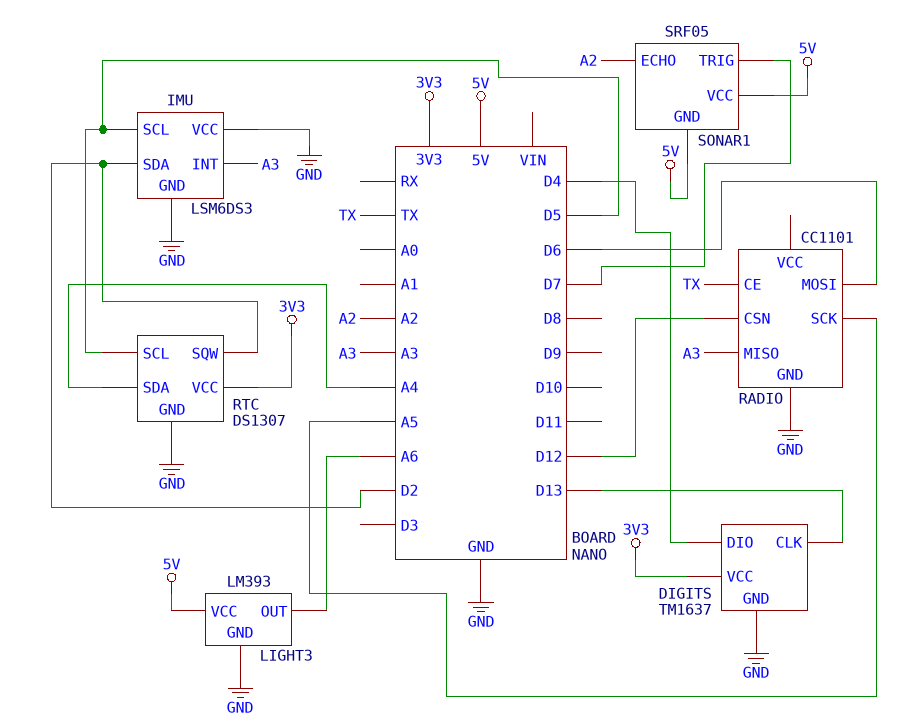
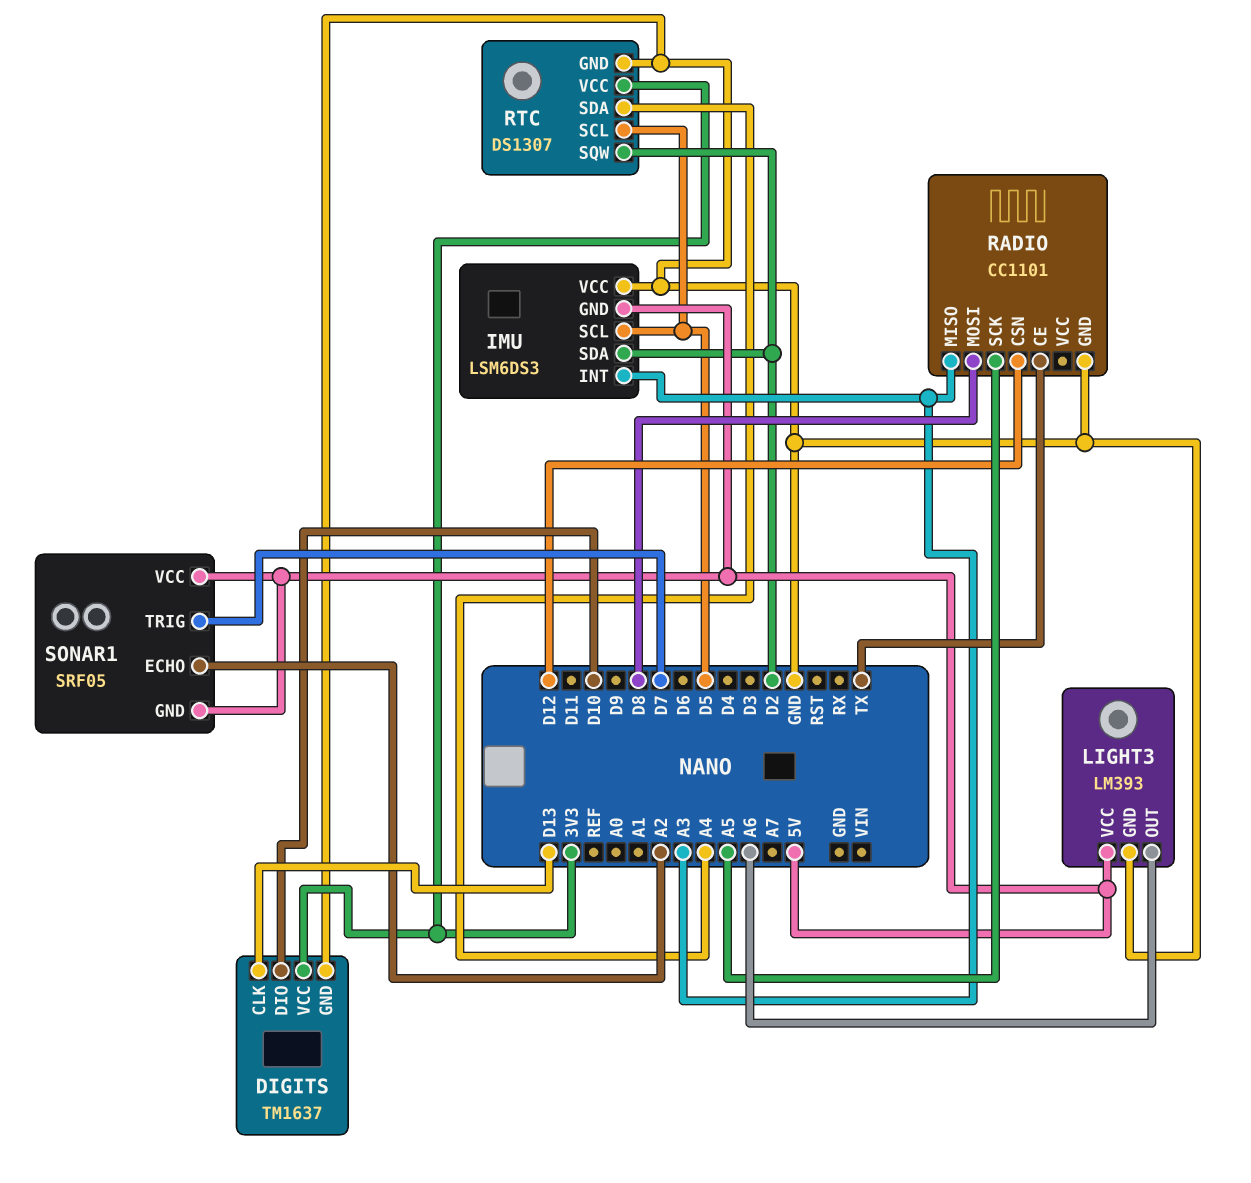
DIGITS pin DIO: D4 -> D10
IMU pin GND: GND -> 5V
RADIO pin MOSI: D6 -> D8

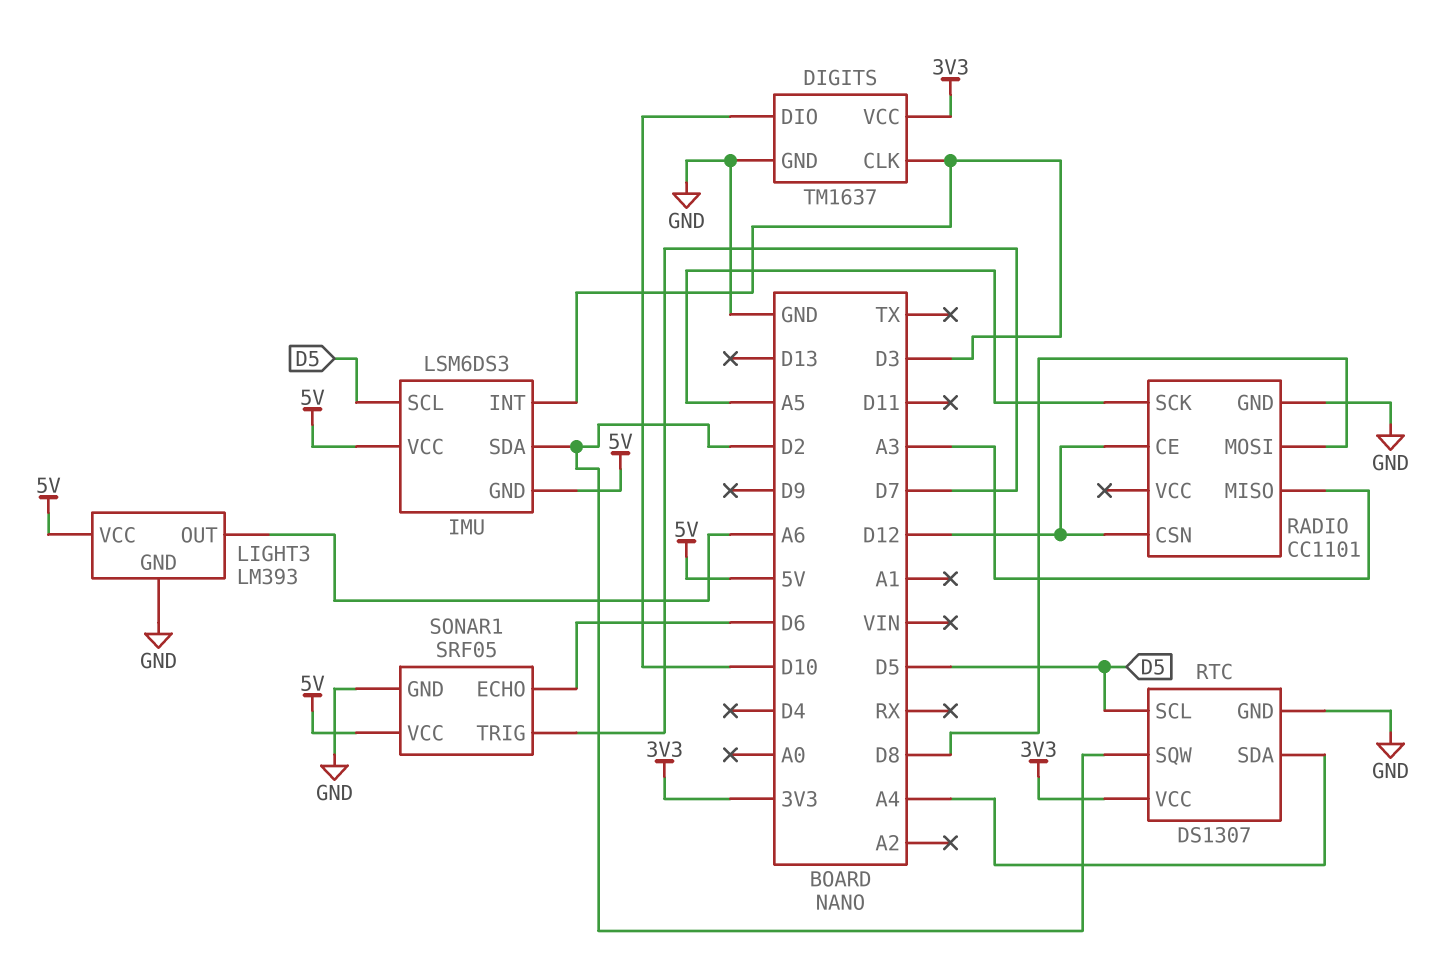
DIGITS pin CLK: D13 -> D3
IMU pin INT: A3 -> D3
IMU pin VCC: GND -> 5V
RADIO pin CE: TX -> D12
SONAR1 pin ECHO: A2 -> D6
SONAR1 pin GND: 5V -> GND

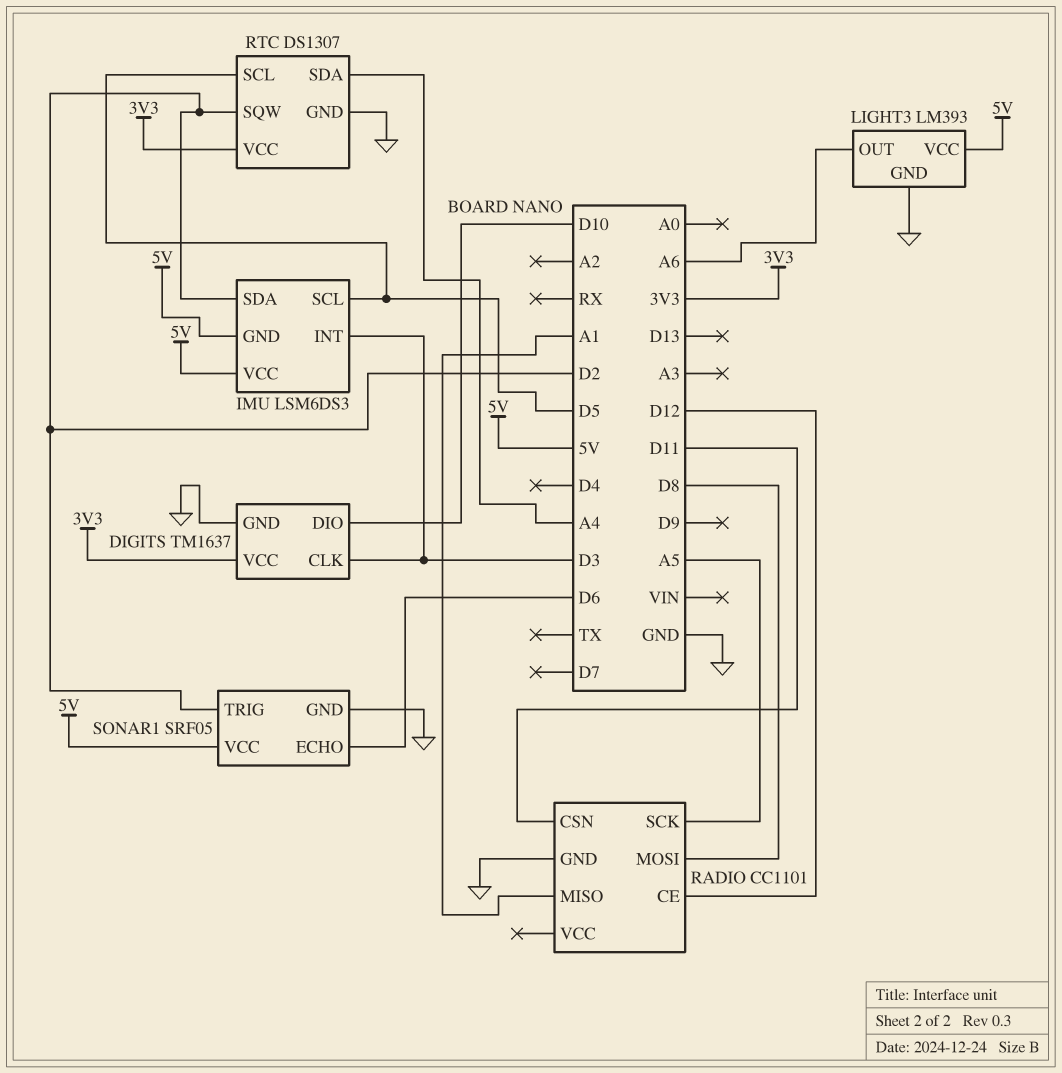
RADIO pin CSN: D12 -> D11
RADIO pin MISO: A3 -> A1
SONAR1 pin TRIG: D7 -> D2

